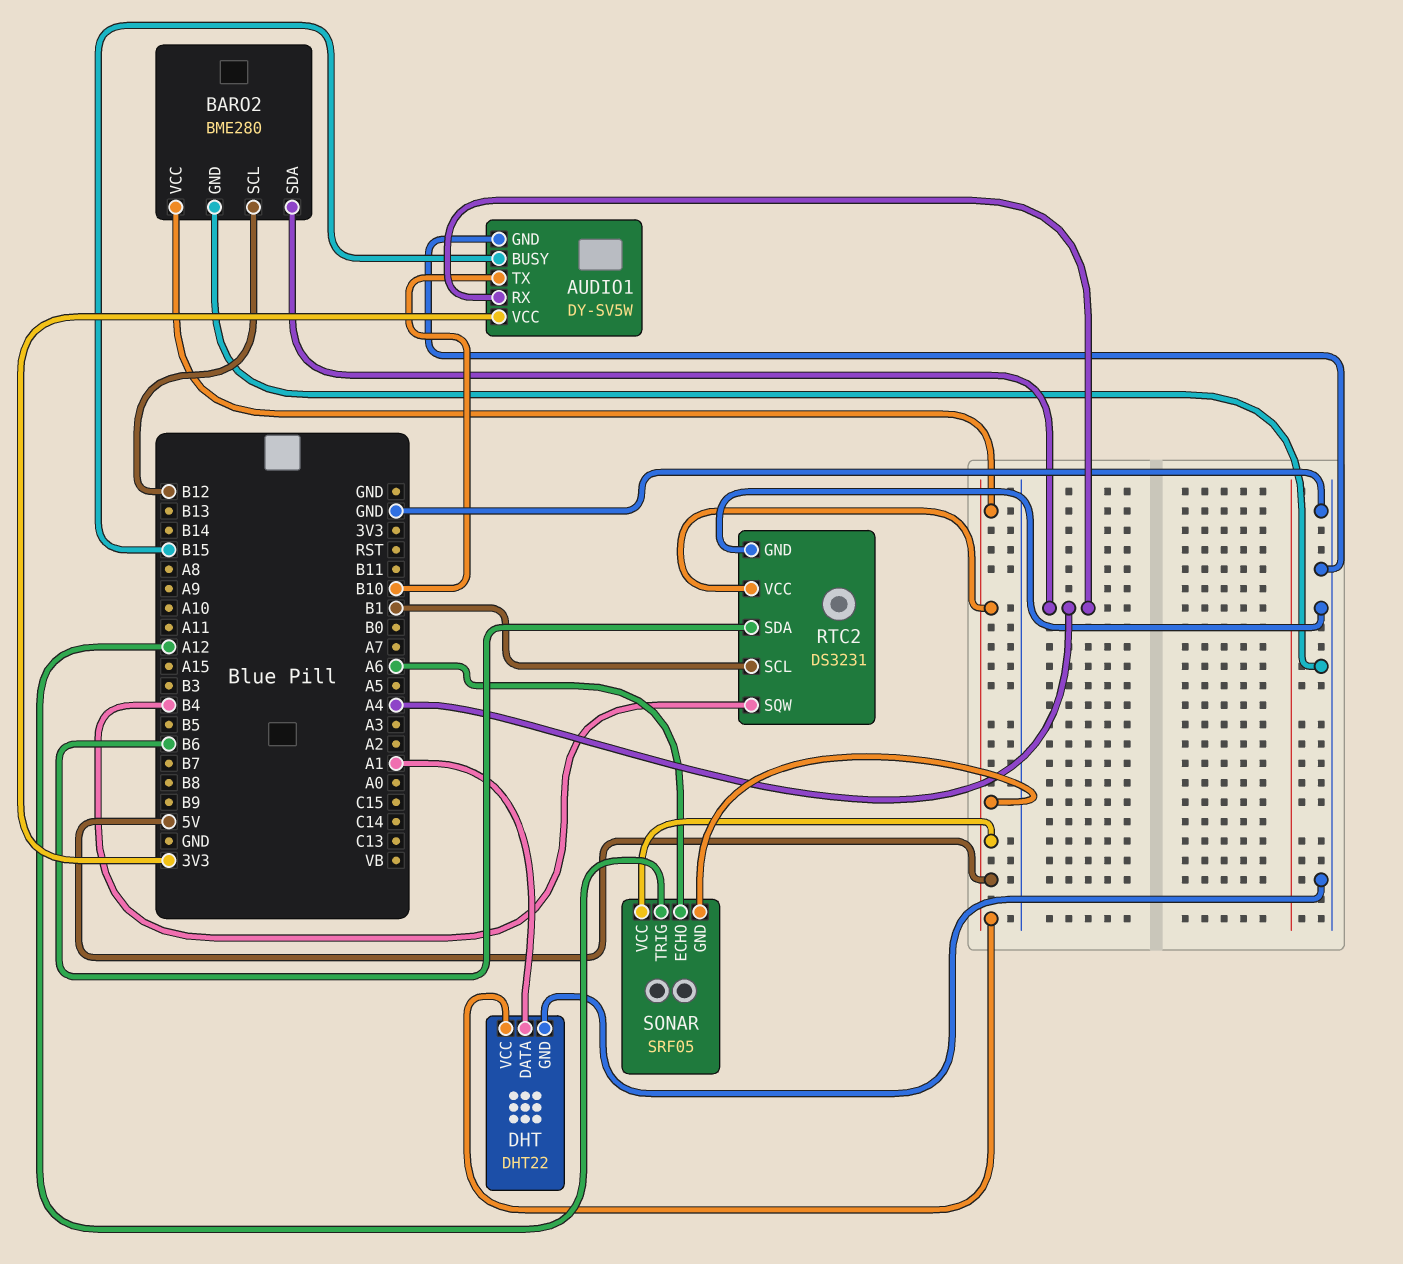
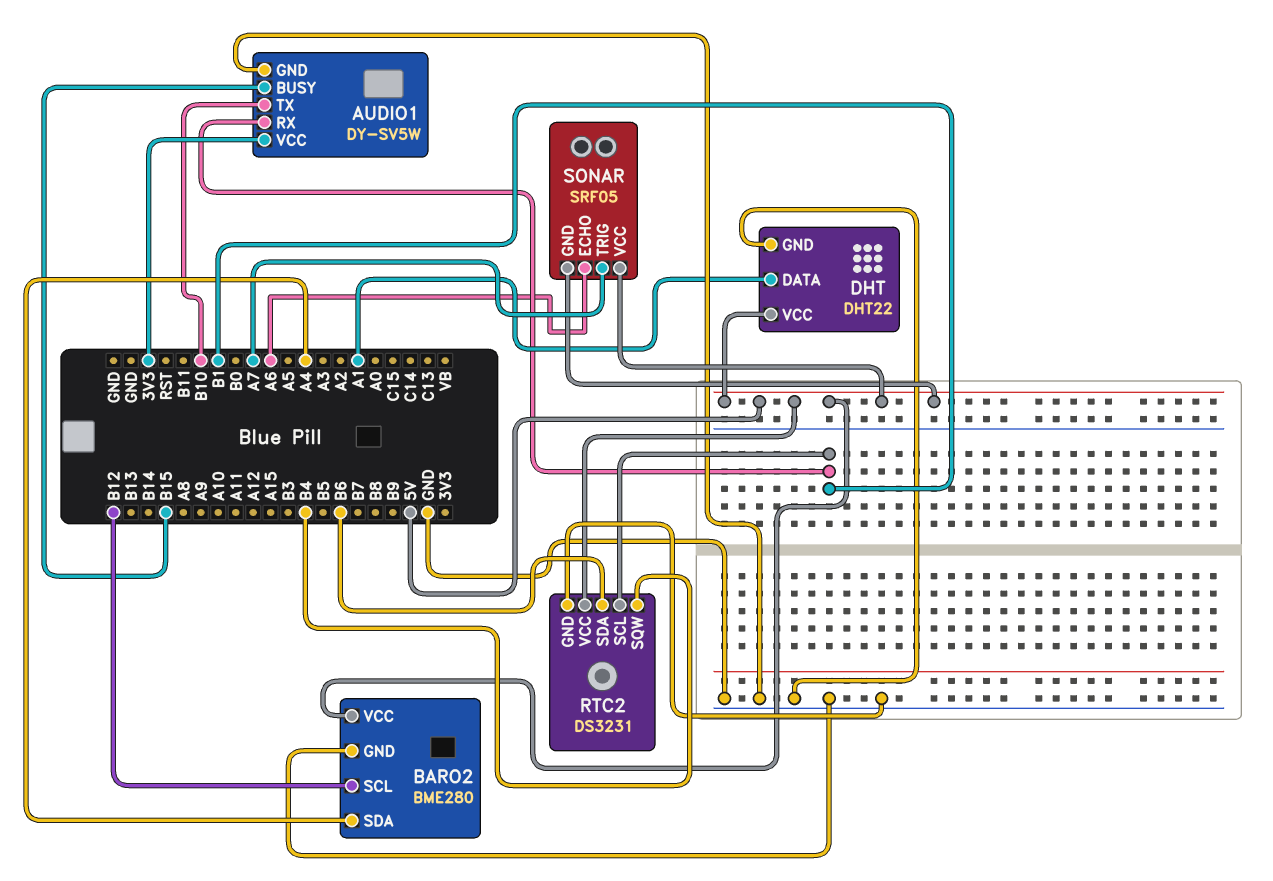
AUDIO1 pin RX: A4 -> B1
SONAR pin TRIG: A12 -> A7

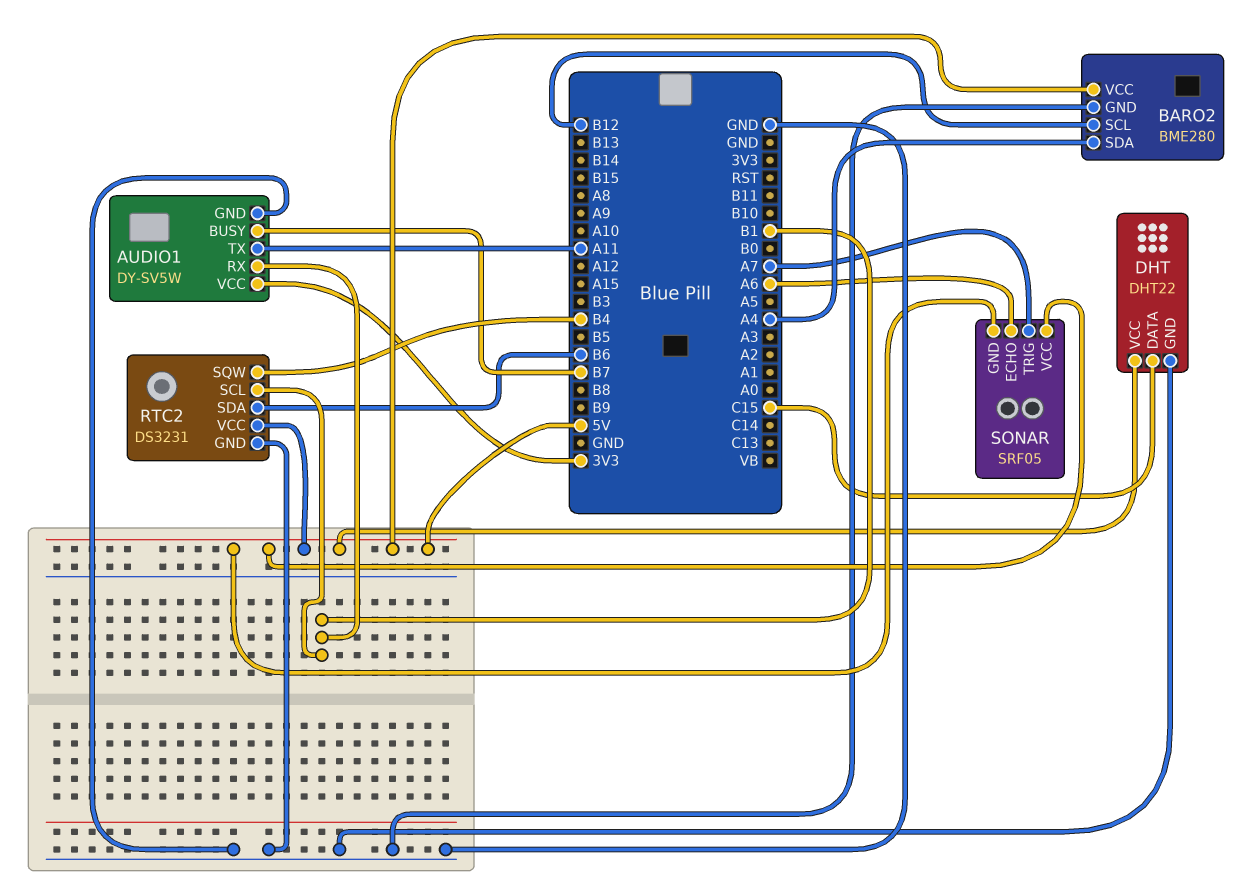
AUDIO1 pin BUSY: B15 -> B7
AUDIO1 pin TX: B10 -> A11
DHT pin DATA: A1 -> C15

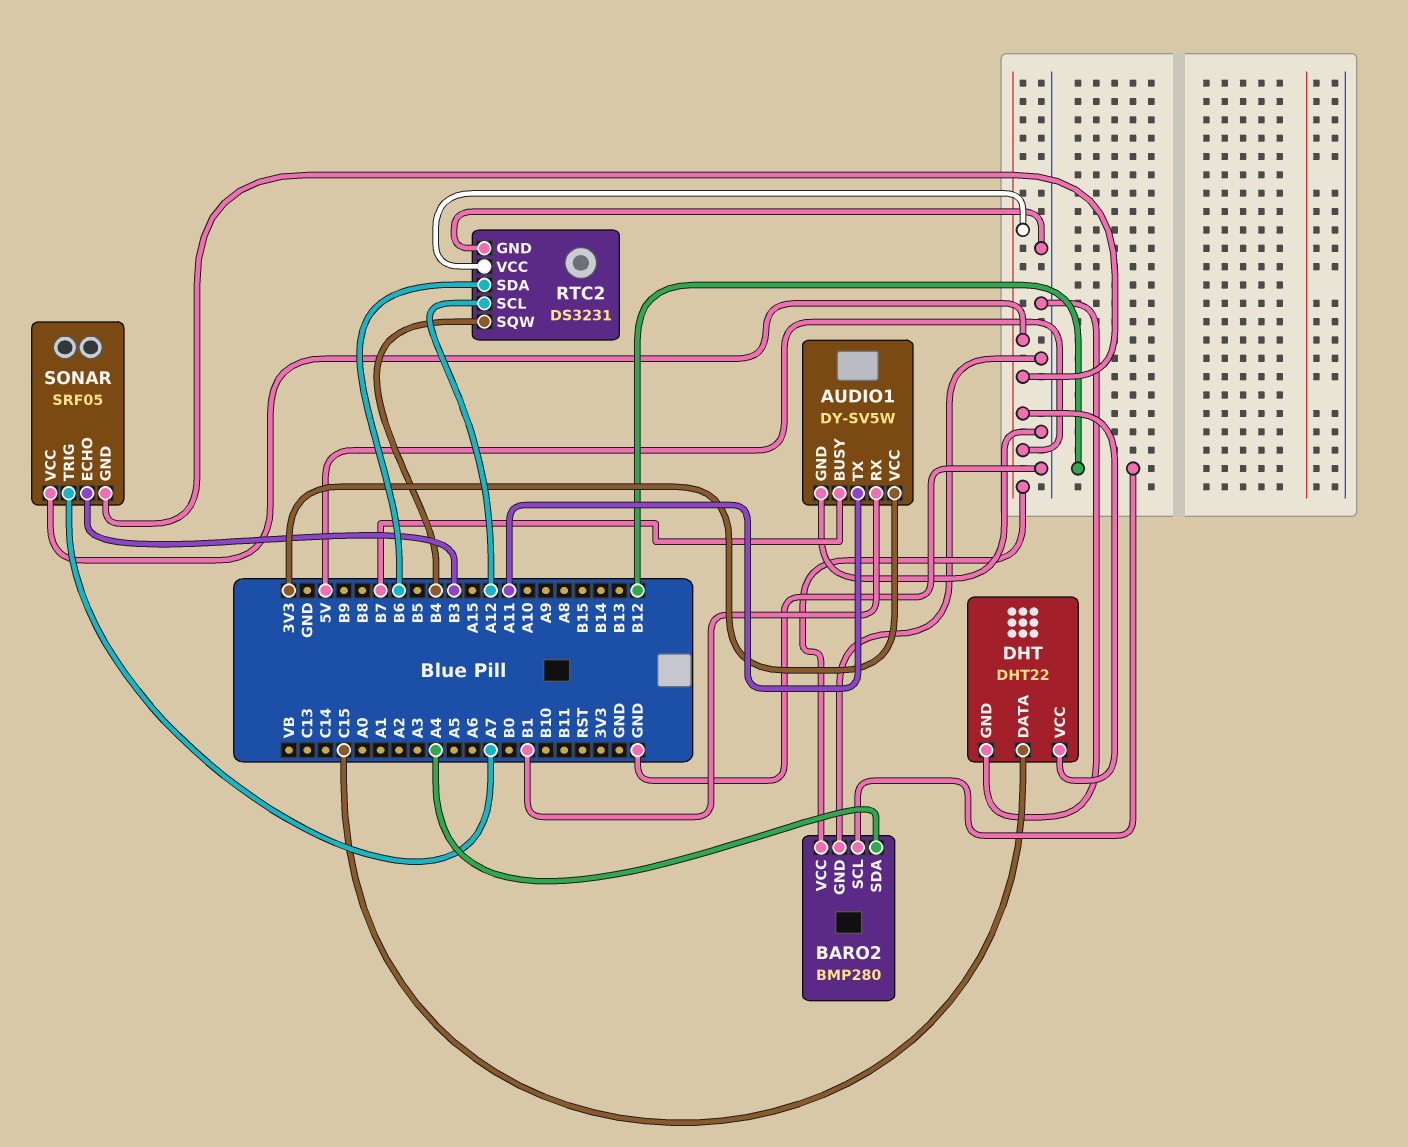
BARO2: BME280 -> BMP280
RTC2 pin SCL: B1 -> A12
SONAR pin ECHO: A6 -> B3

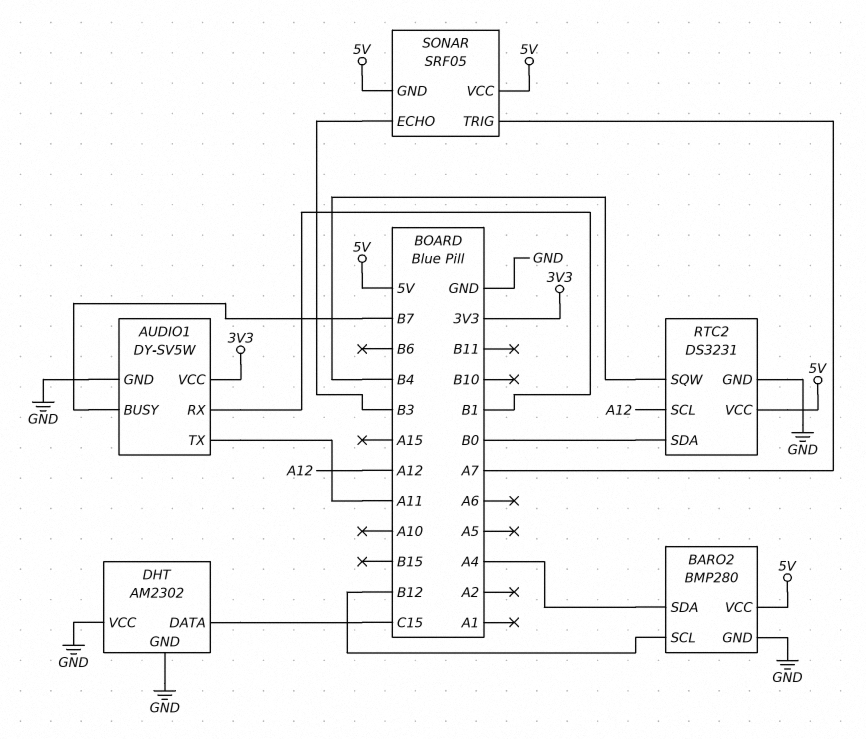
DHT: DHT22 -> AM2302
DHT pin VCC: 5V -> GND
RTC2 pin SDA: B6 -> B0

